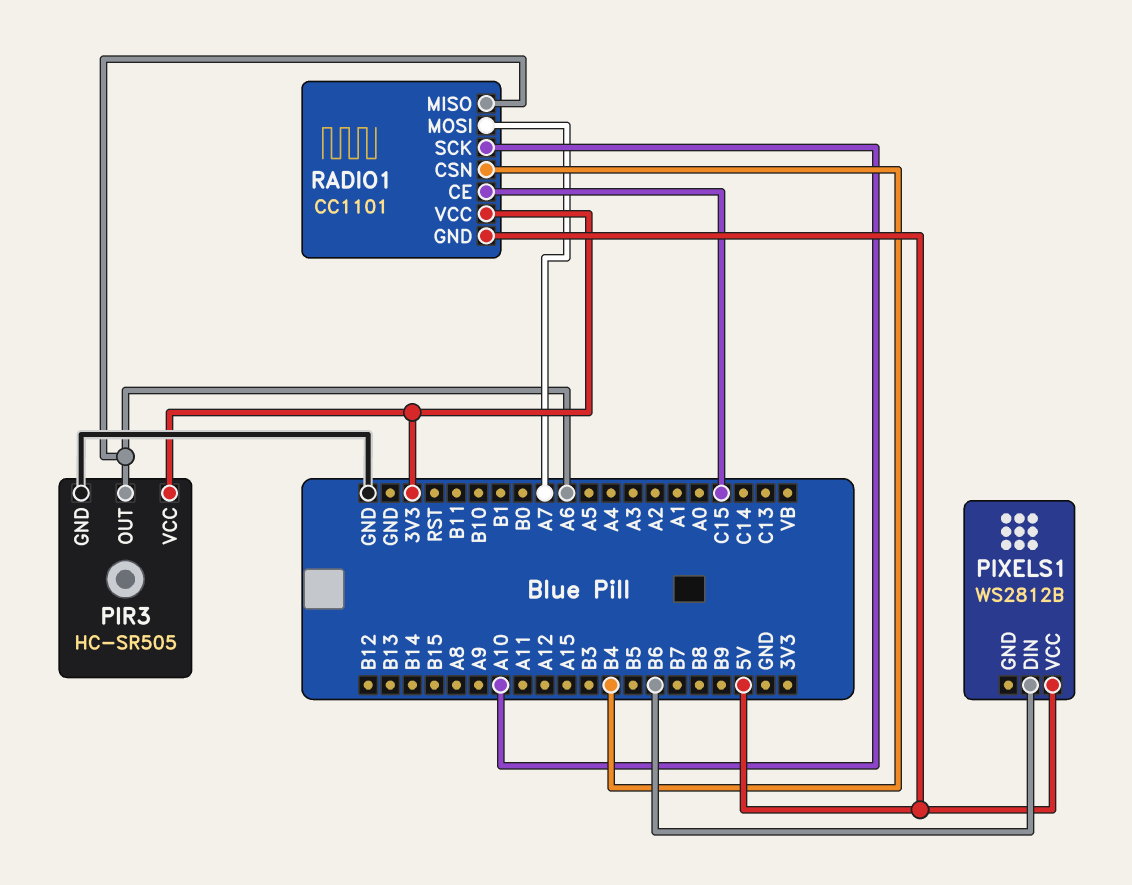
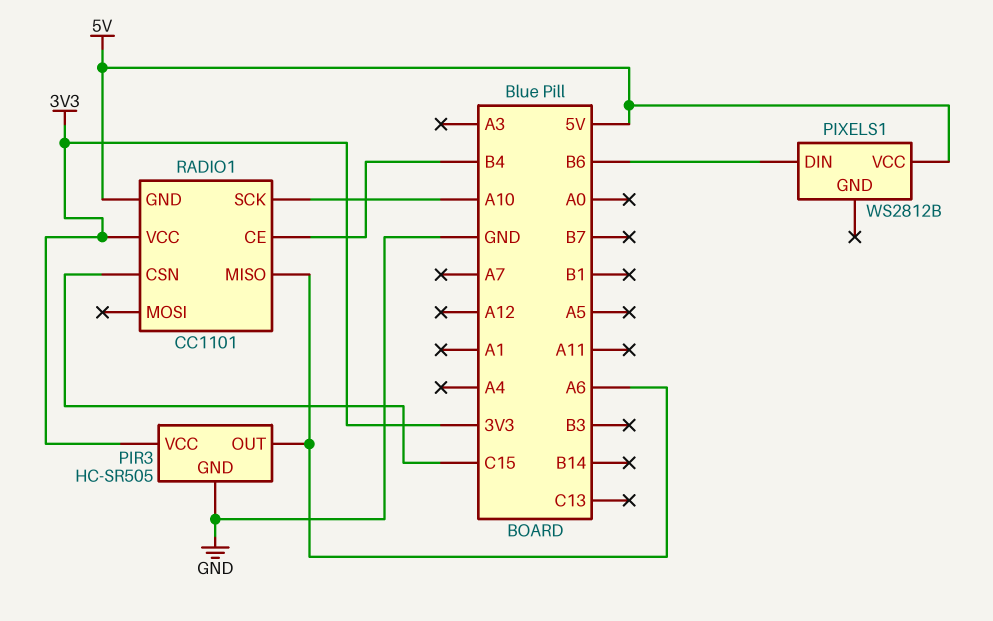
RADIO1 pin CE: C15 -> B4
RADIO1 pin CSN: B4 -> C15
RADIO1 pin MOSI: A7 -> none

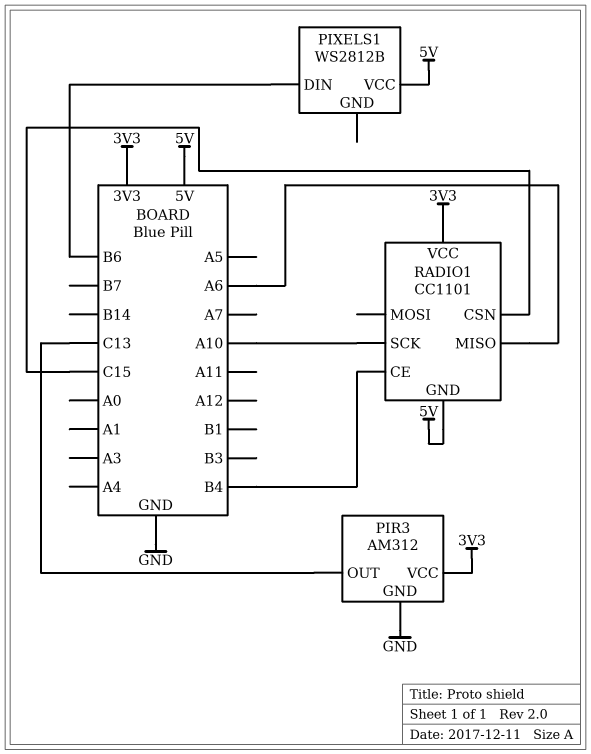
PIR3: HC-SR505 -> AM312
PIR3 pin OUT: A6 -> C13

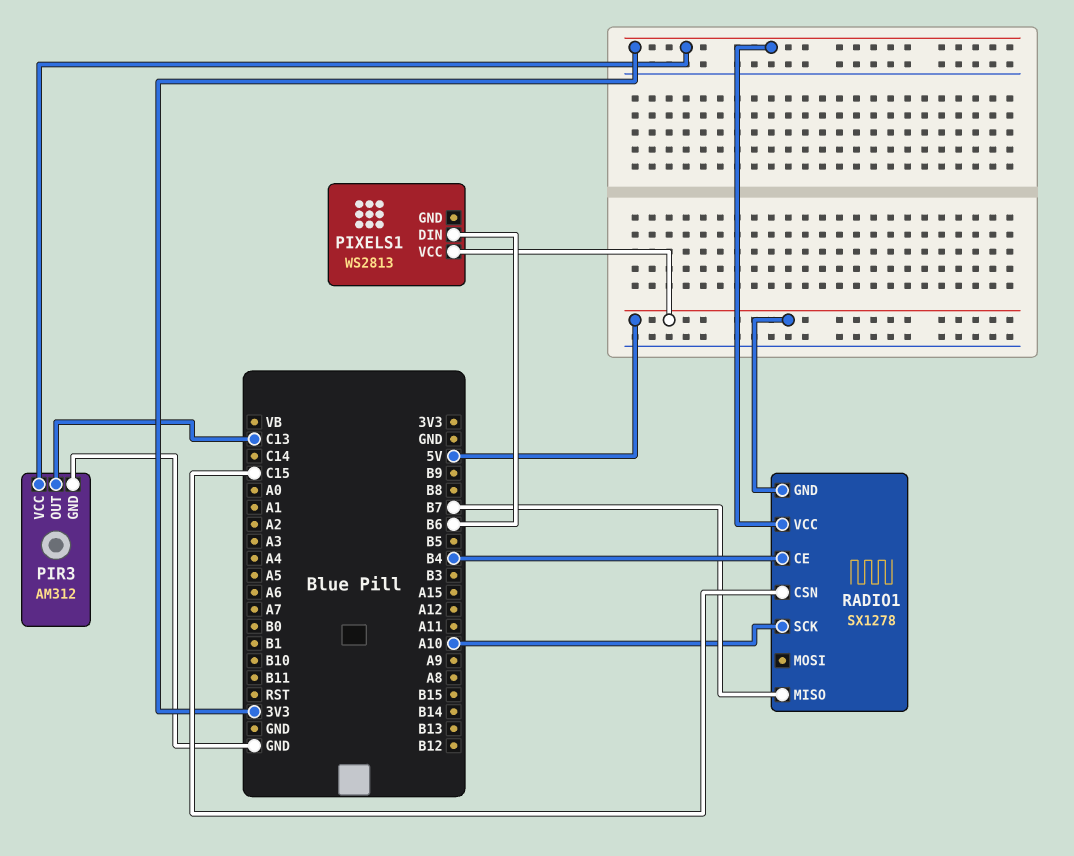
PIXELS1: WS2812B -> WS2813
RADIO1: CC1101 -> SX1278
RADIO1 pin MISO: A6 -> B7

